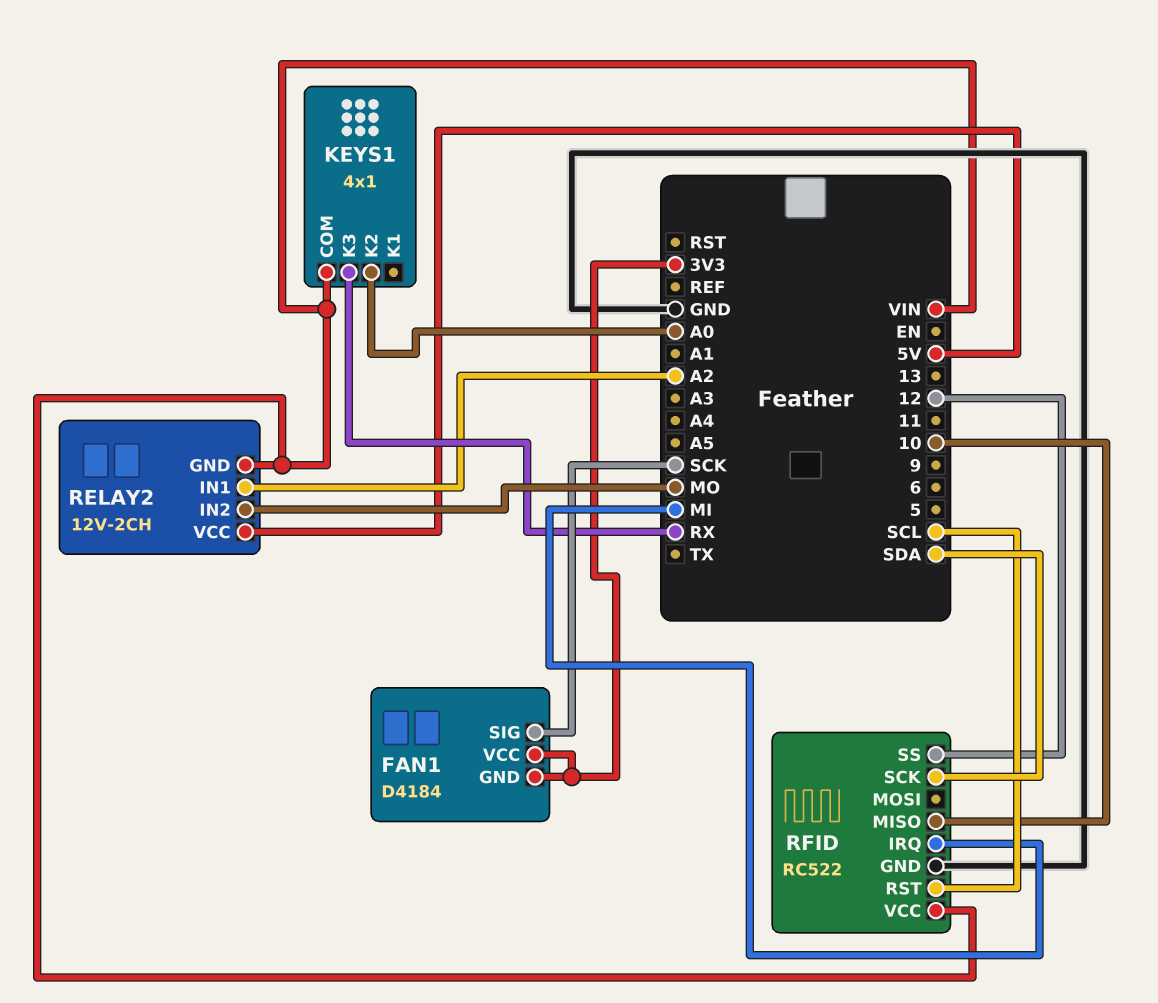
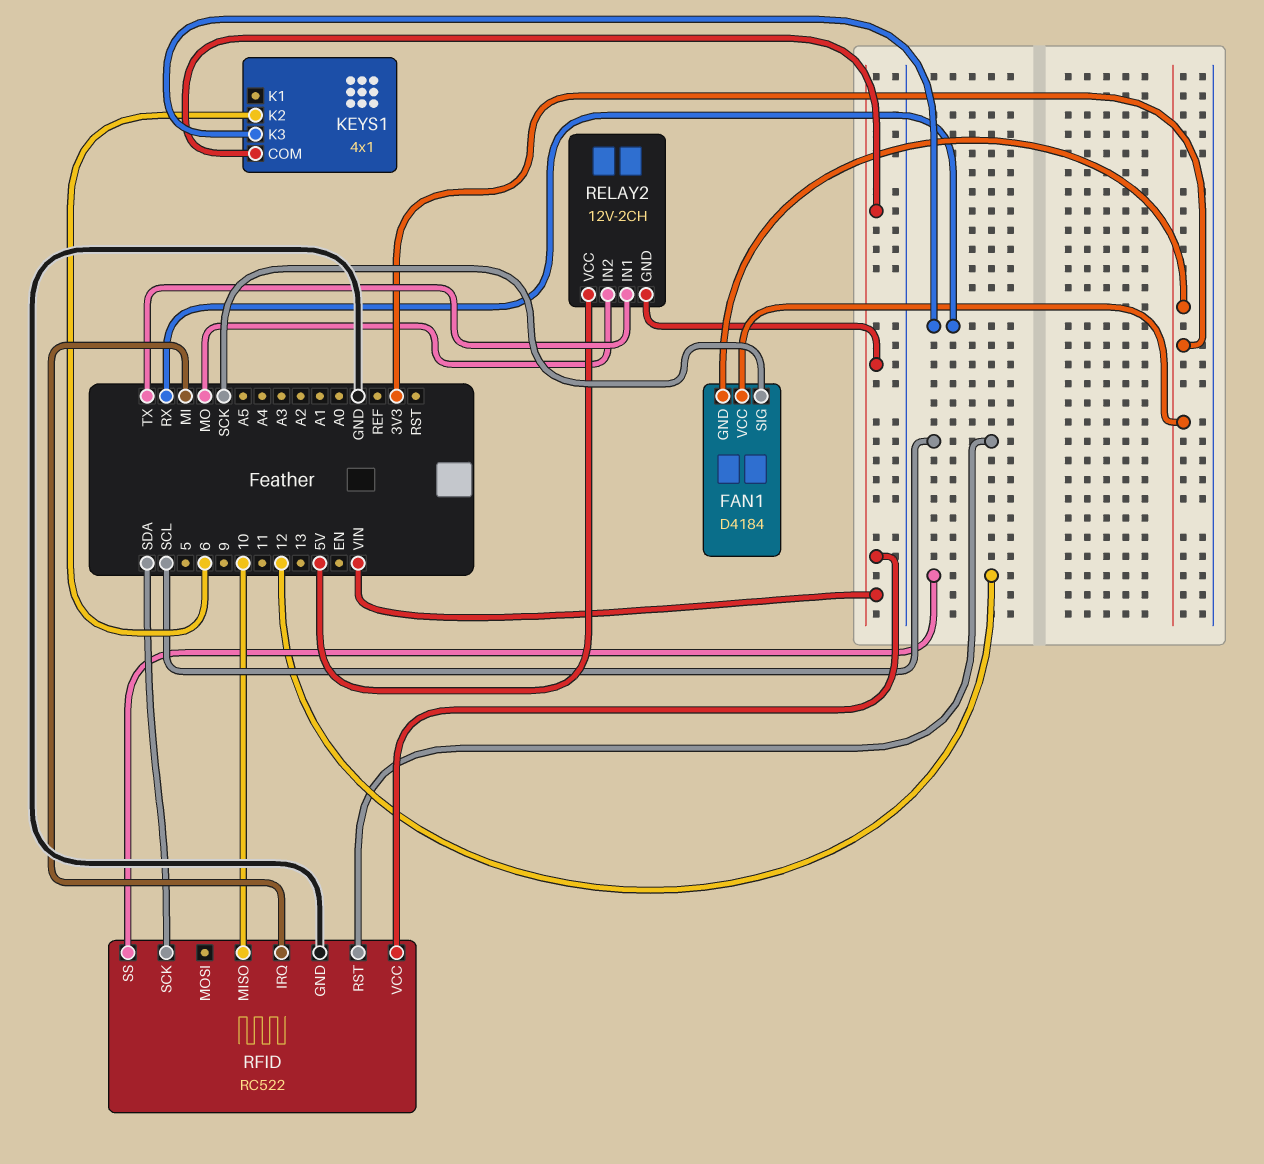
KEYS1 pin K2: A0 -> 6
RELAY2 pin IN1: A2 -> TX

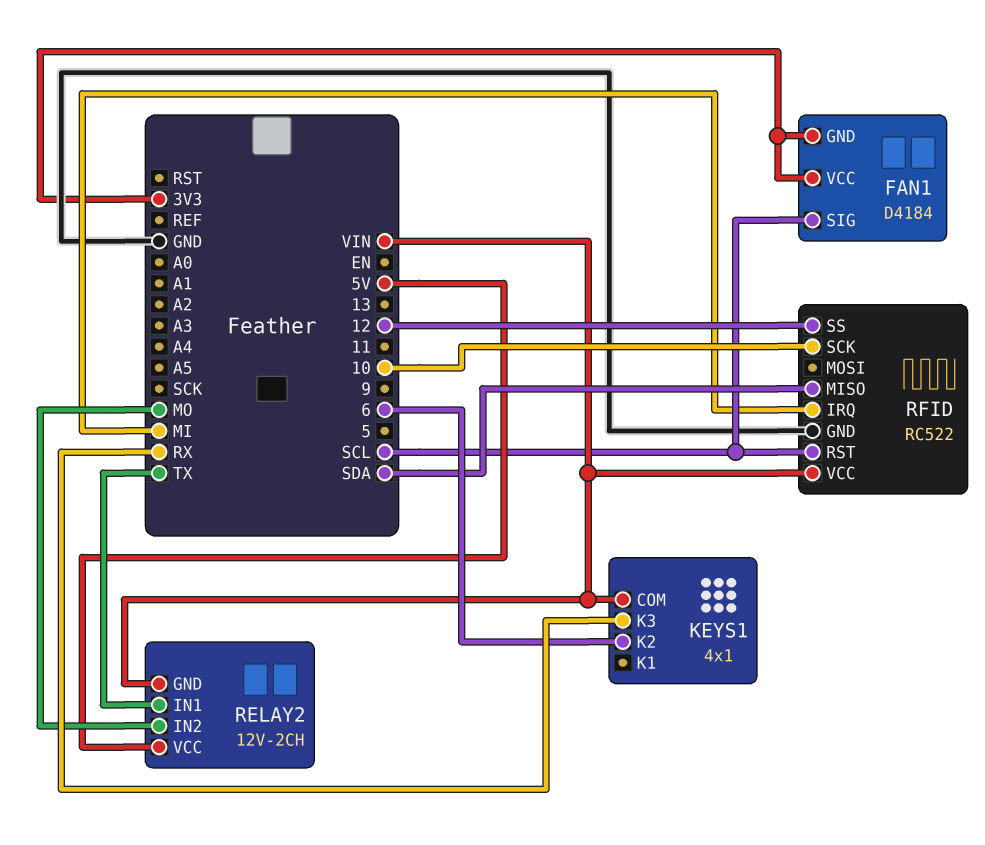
FAN1 pin SIG: SCK -> SCL
RFID pin MISO: 10 -> SDA
RFID pin SCK: SDA -> 10

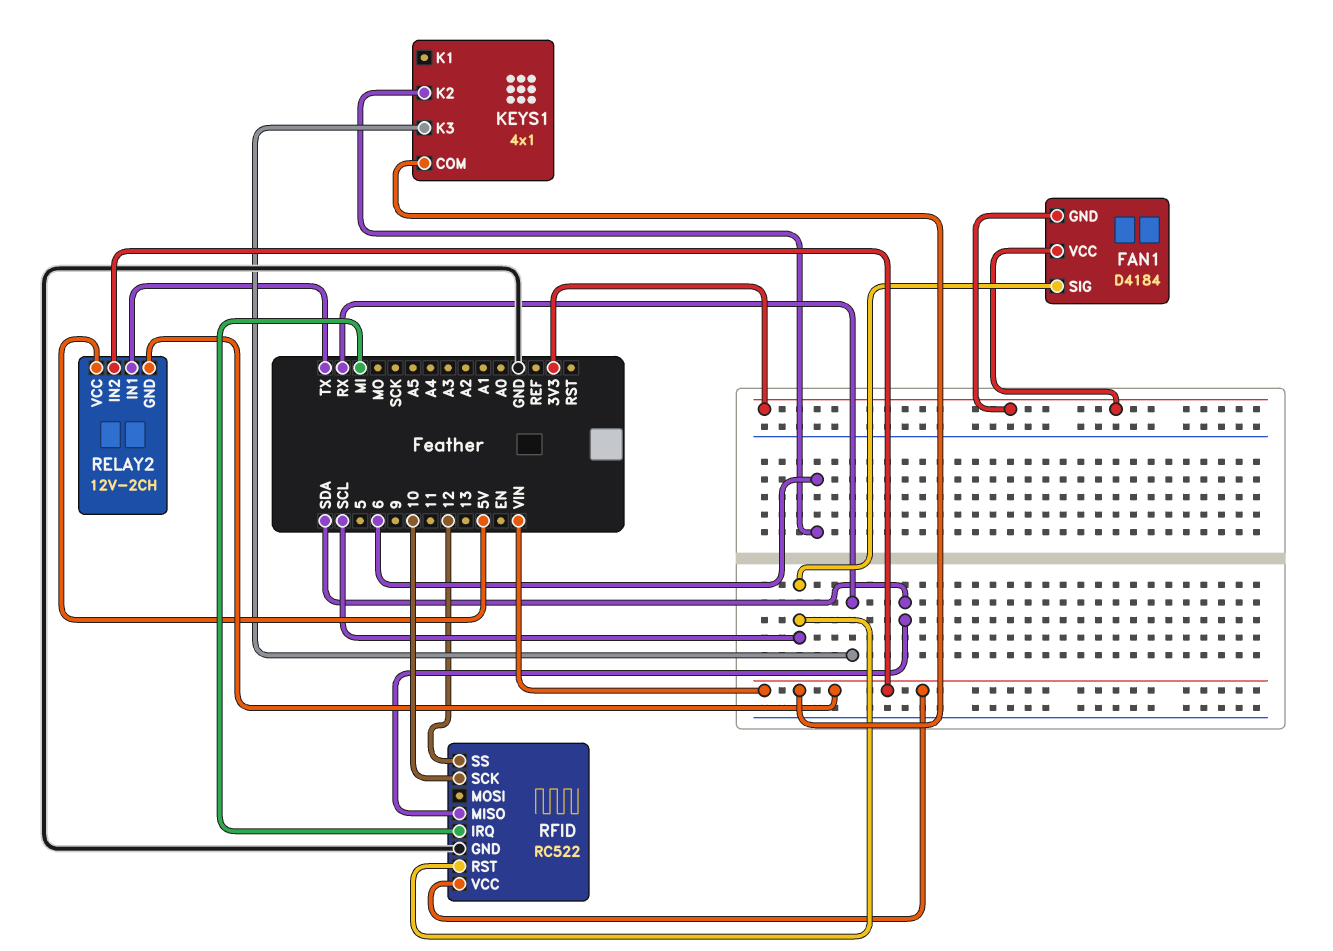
RELAY2 pin IN2: MO -> VIN

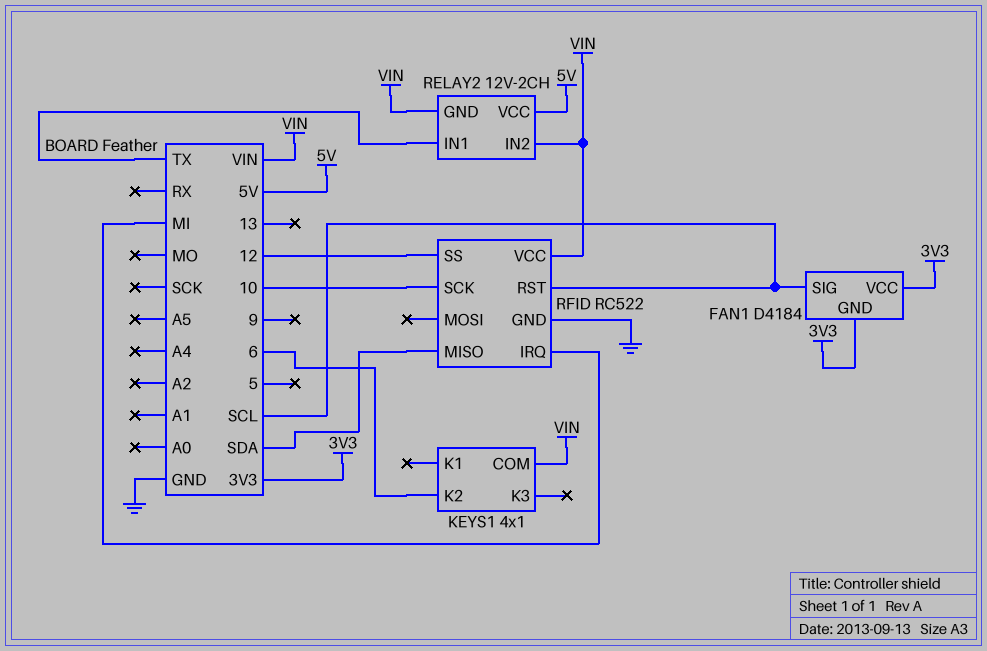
KEYS1 pin K3: RX -> none

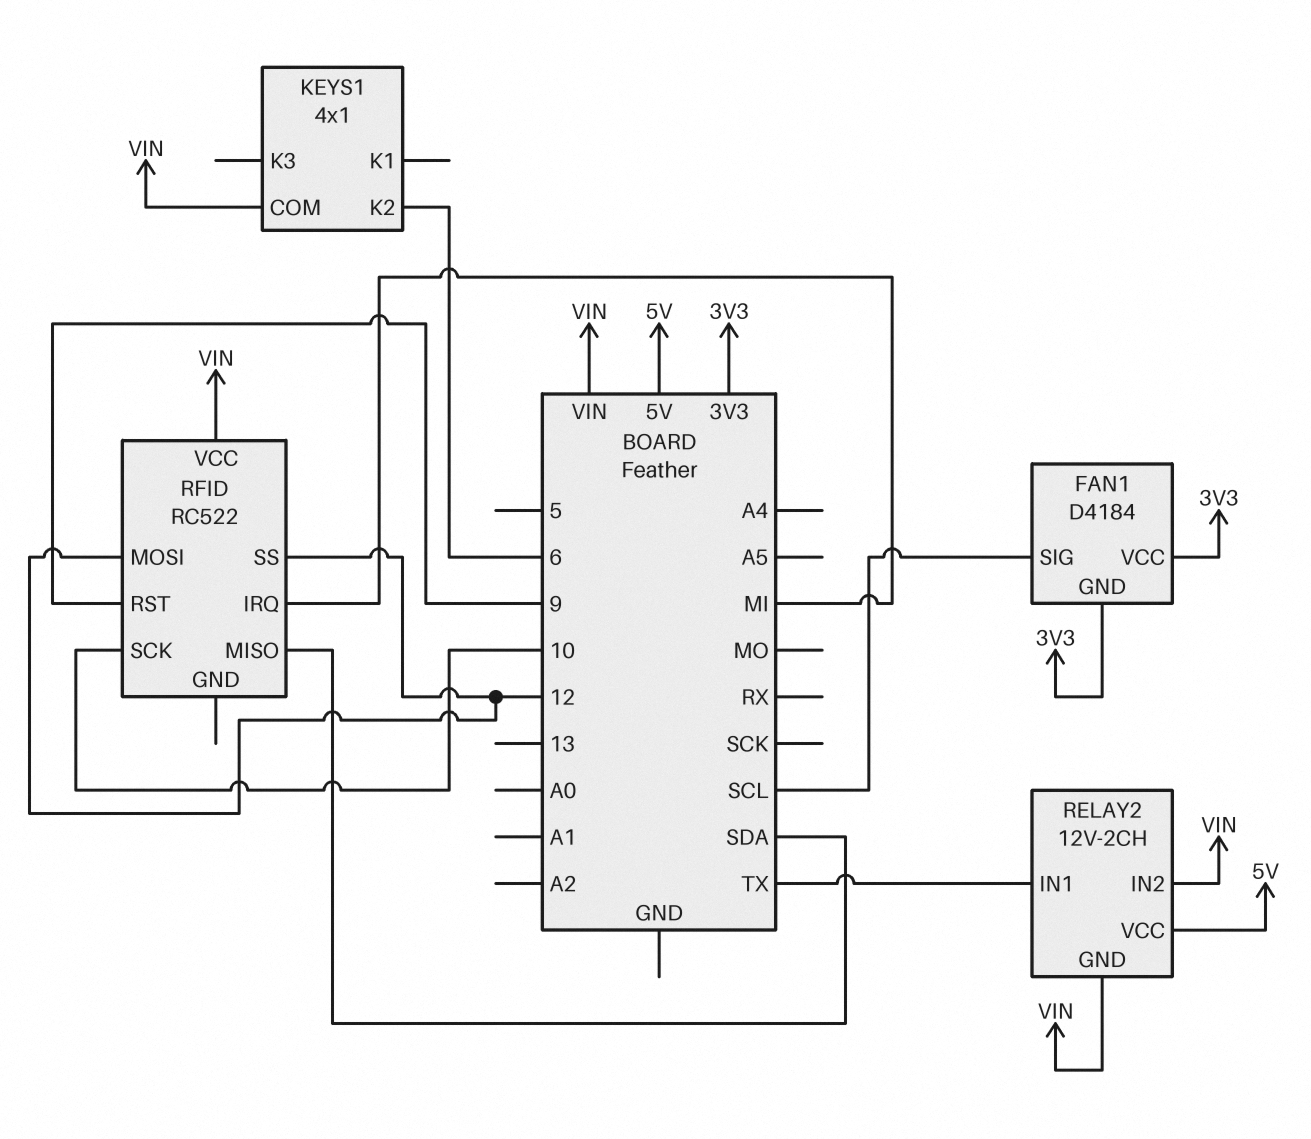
RFID pin GND: GND -> none
RFID pin MOSI: none -> 12
RFID pin RST: SCL -> 9

